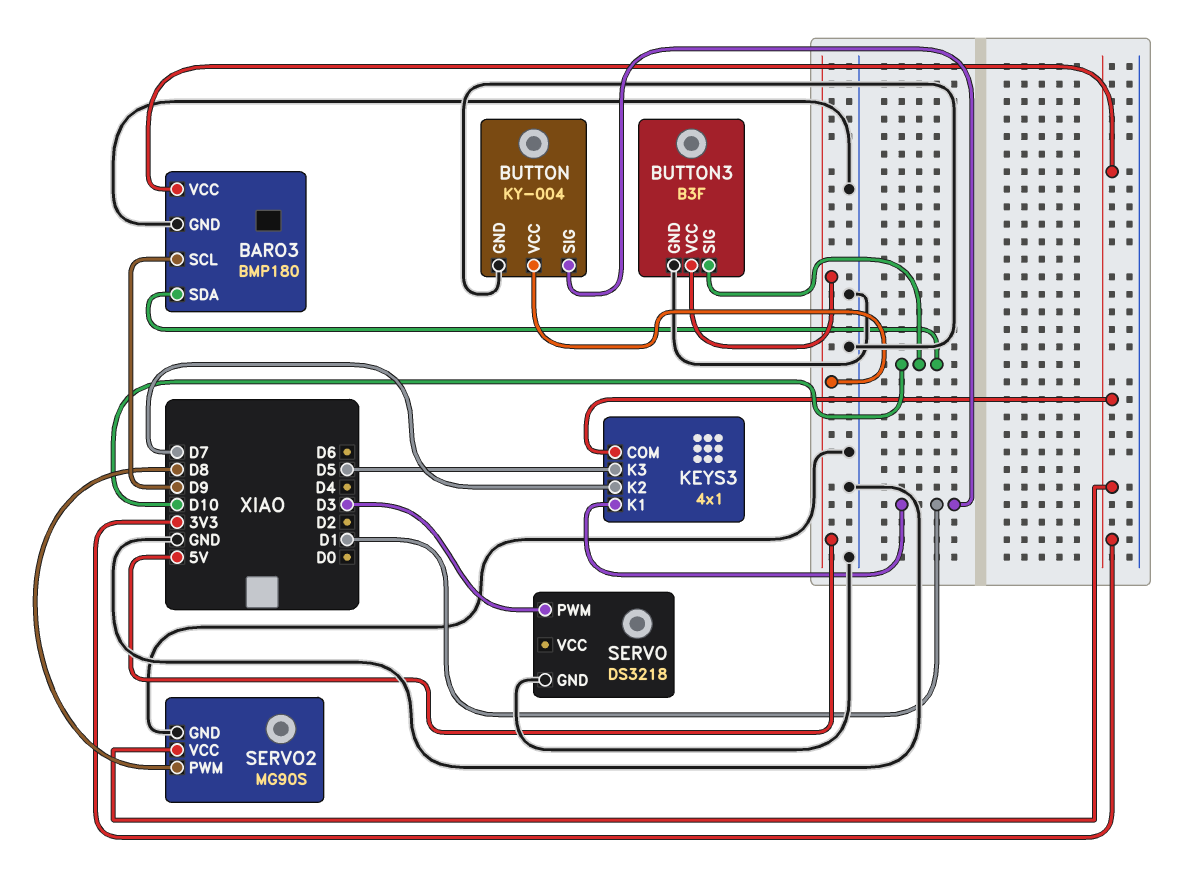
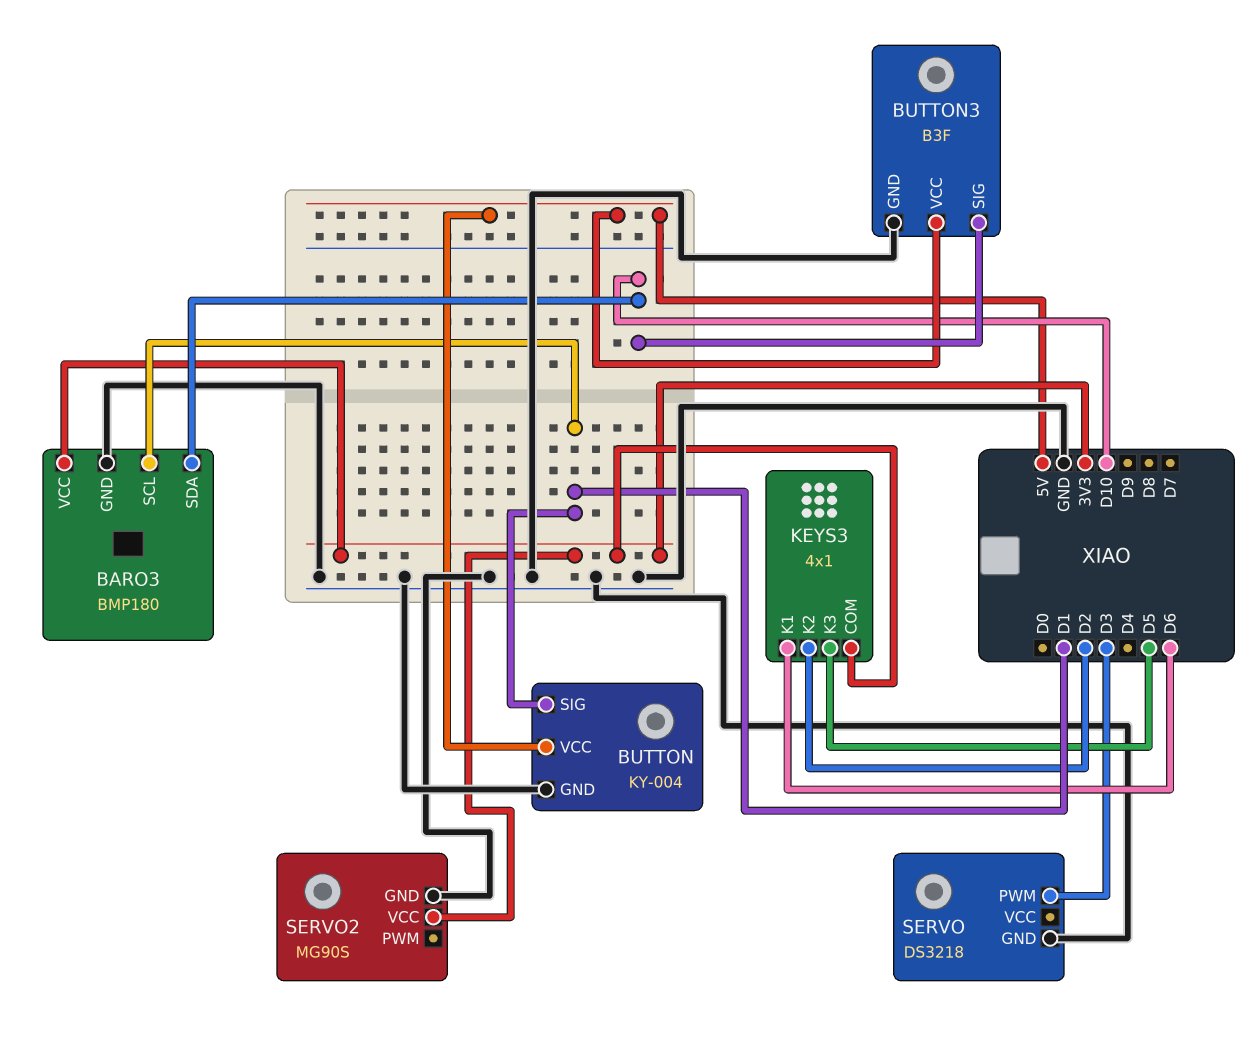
BARO3 pin SCL: D9 -> D1
KEYS3 pin K1: D1 -> D6
KEYS3 pin K2: D7 -> D2
SERVO2 pin PWM: D8 -> none

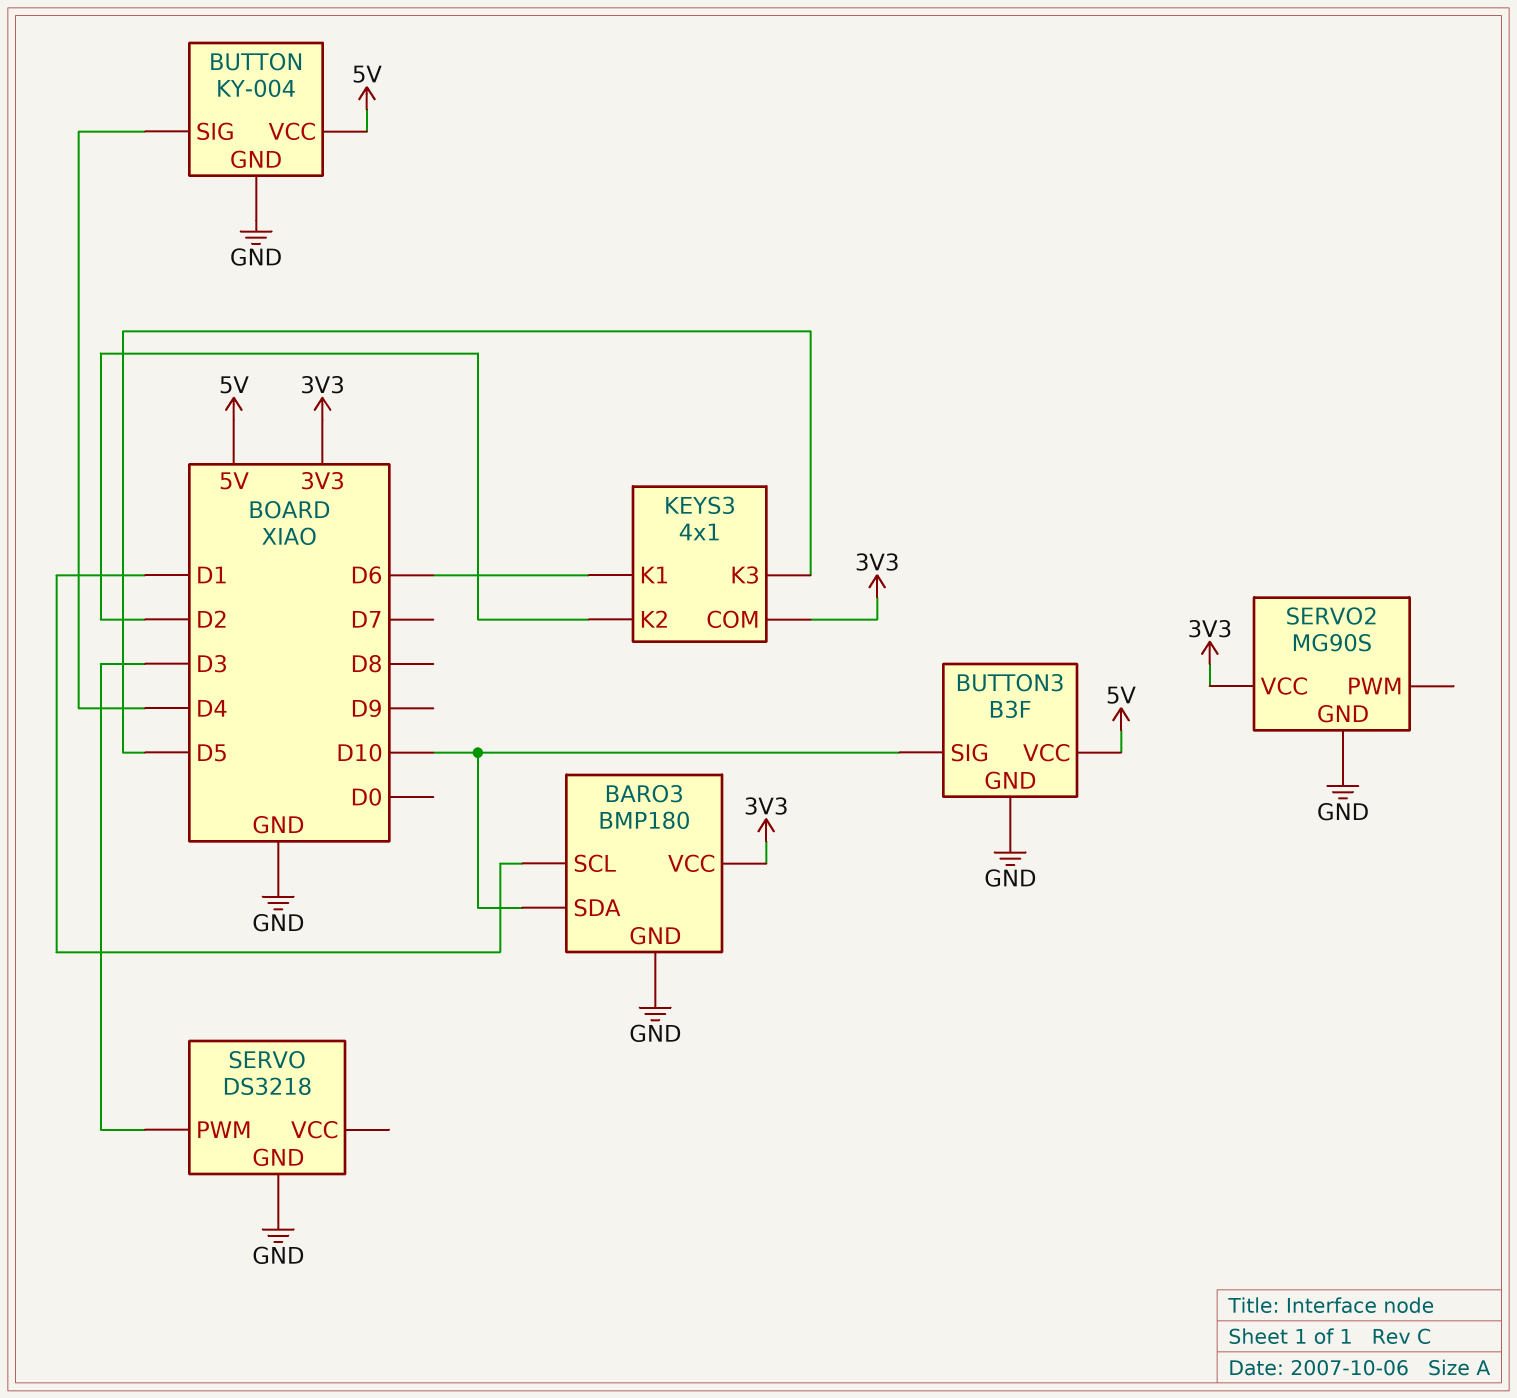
BUTTON pin SIG: D1 -> D4

